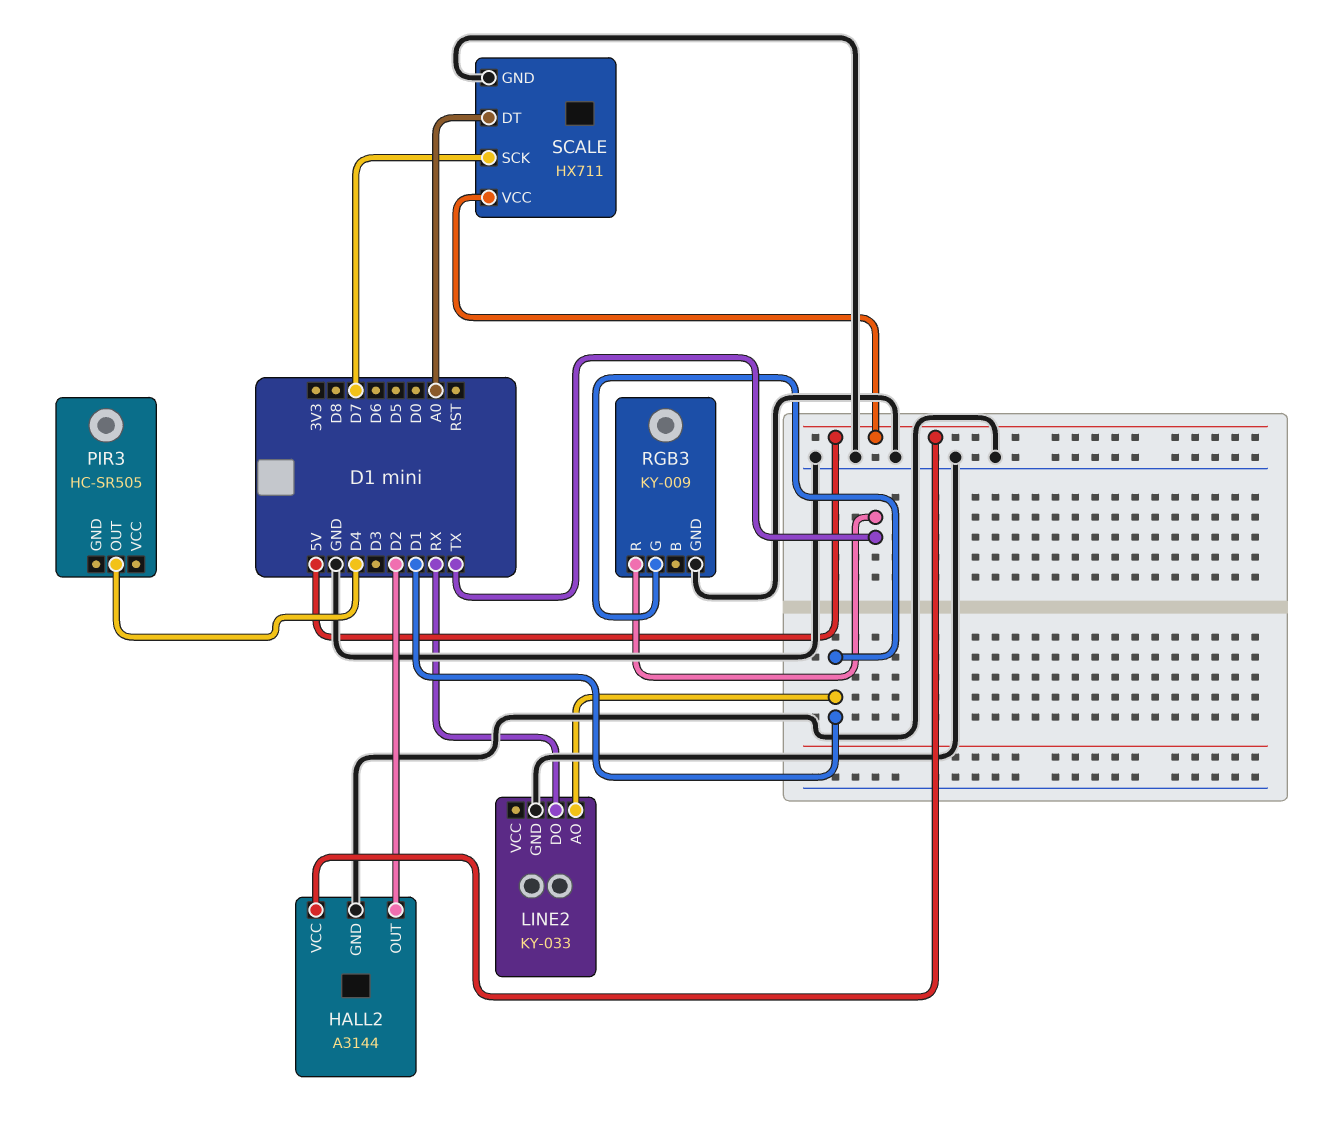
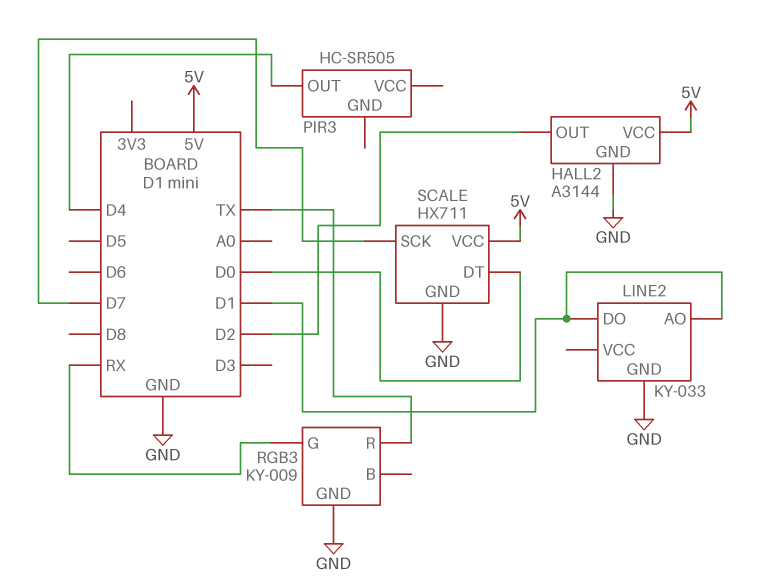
LINE2 pin DO: RX -> D1
RGB3 pin G: D1 -> RX
SCALE pin DT: A0 -> D0

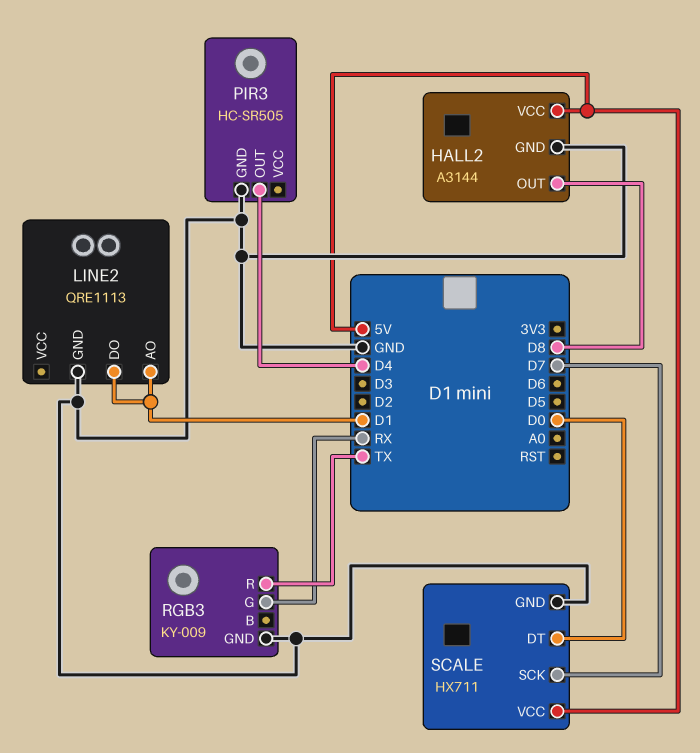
HALL2 pin OUT: D2 -> D8
LINE2: KY-033 -> QRE1113
PIR3 pin GND: none -> GND

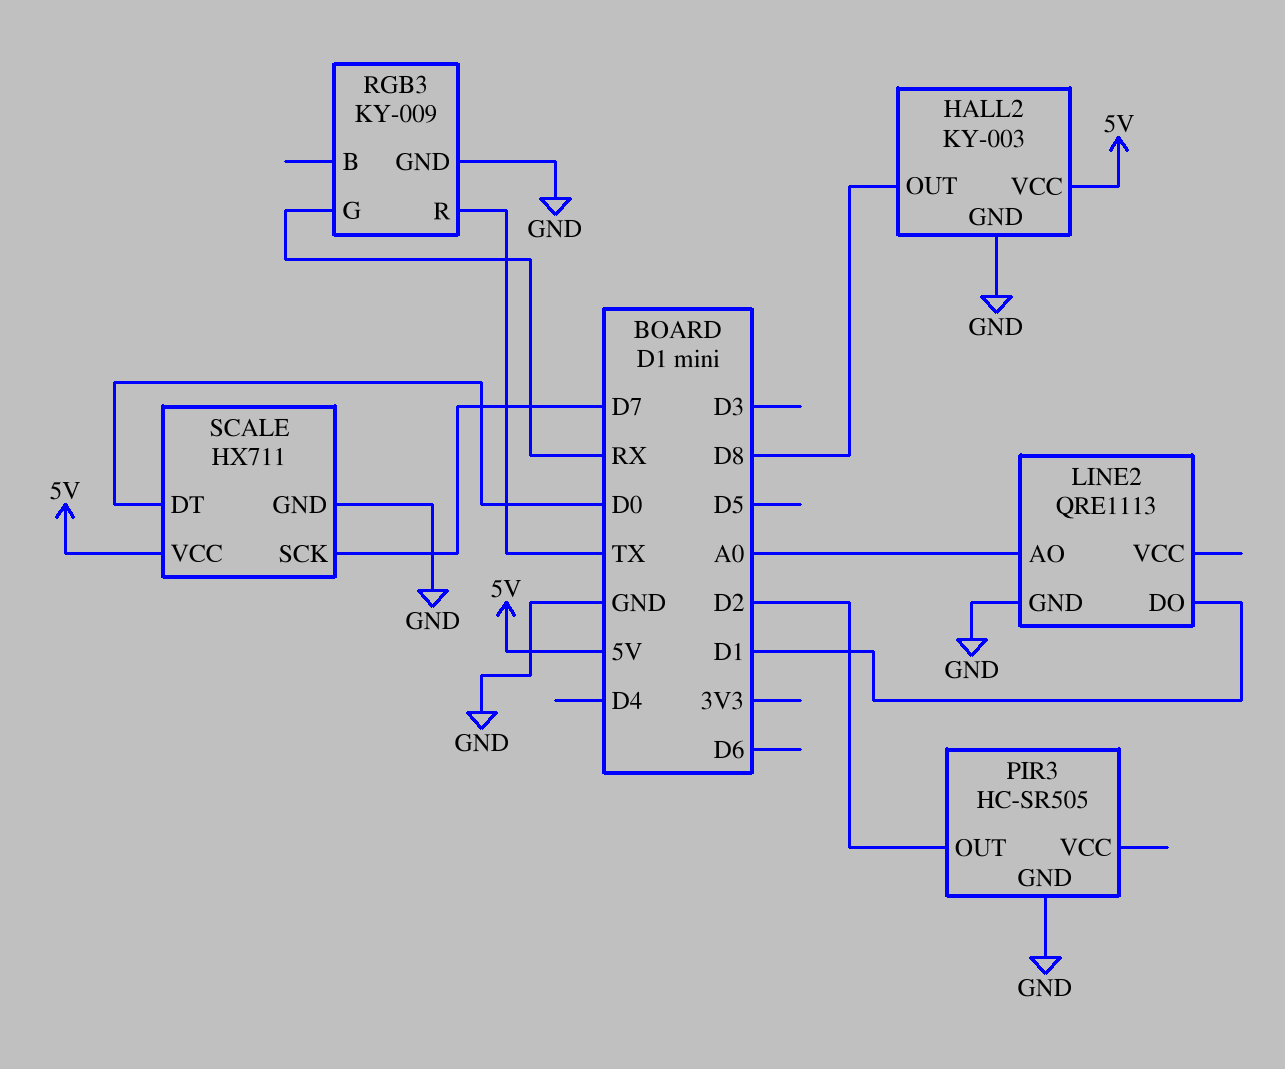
HALL2: A3144 -> KY-003
LINE2 pin AO: D1 -> A0
PIR3 pin OUT: D4 -> D2

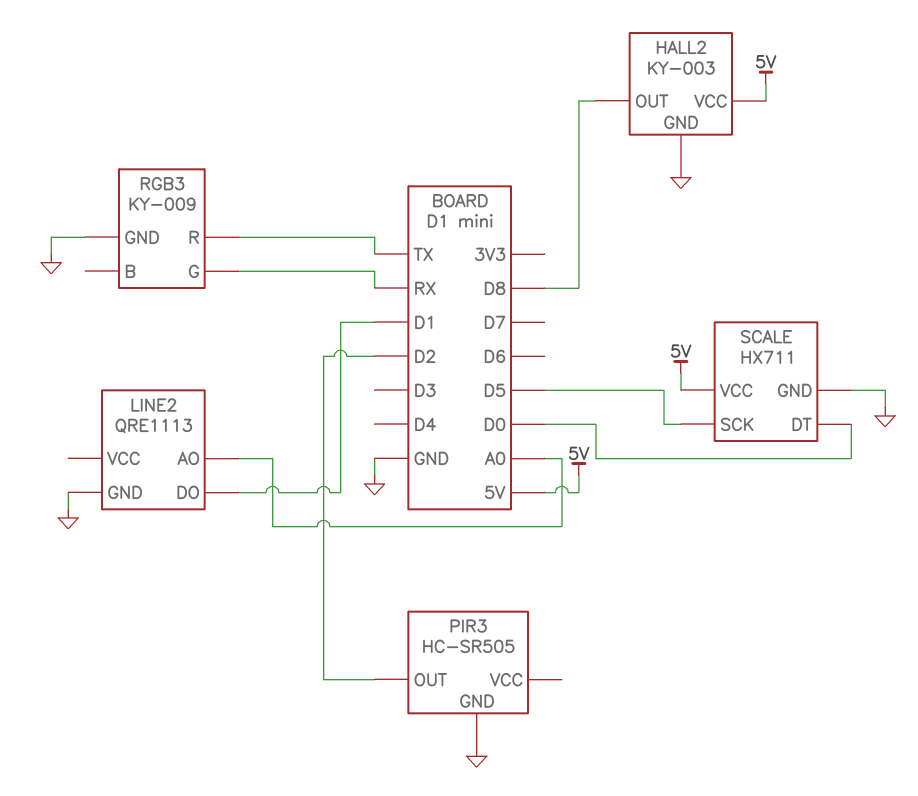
SCALE pin SCK: D7 -> D5

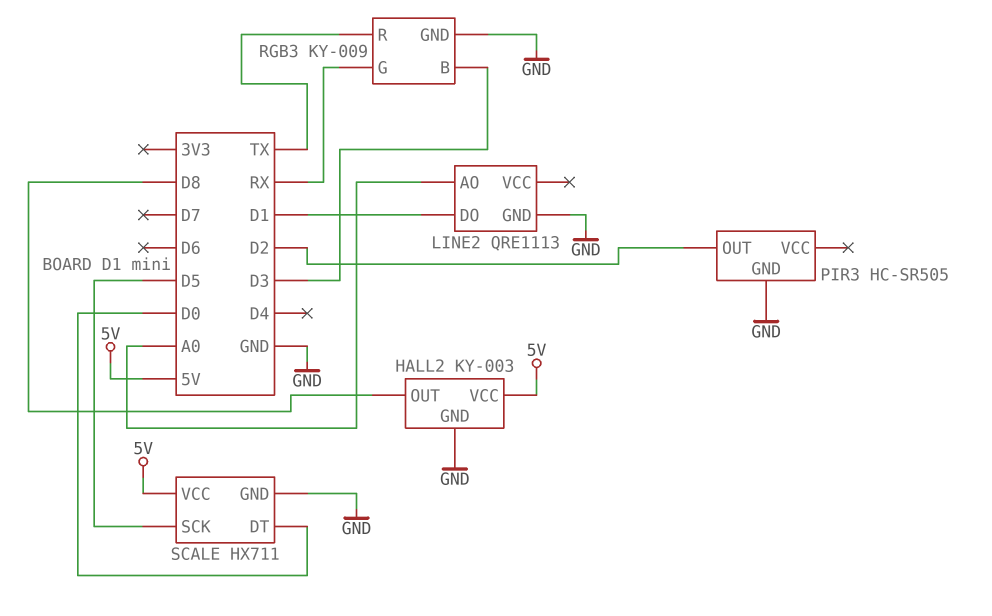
RGB3 pin B: none -> D3

